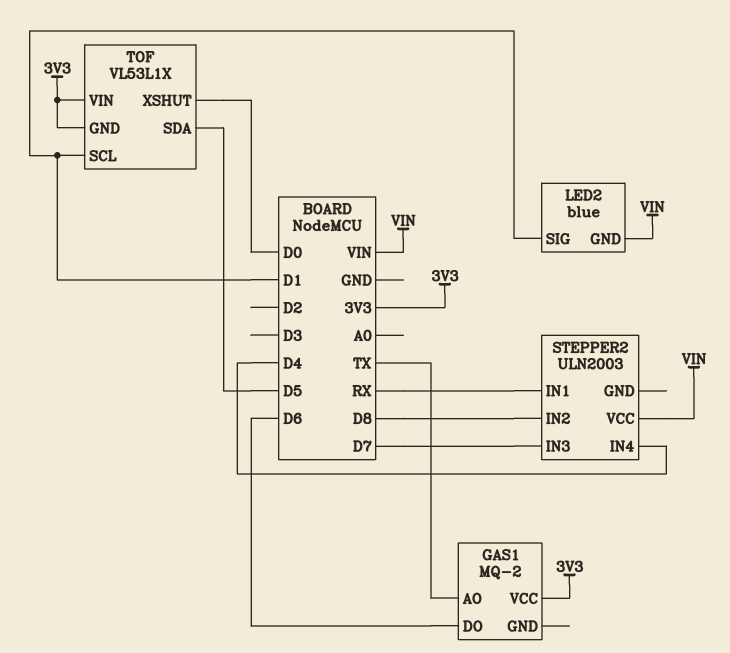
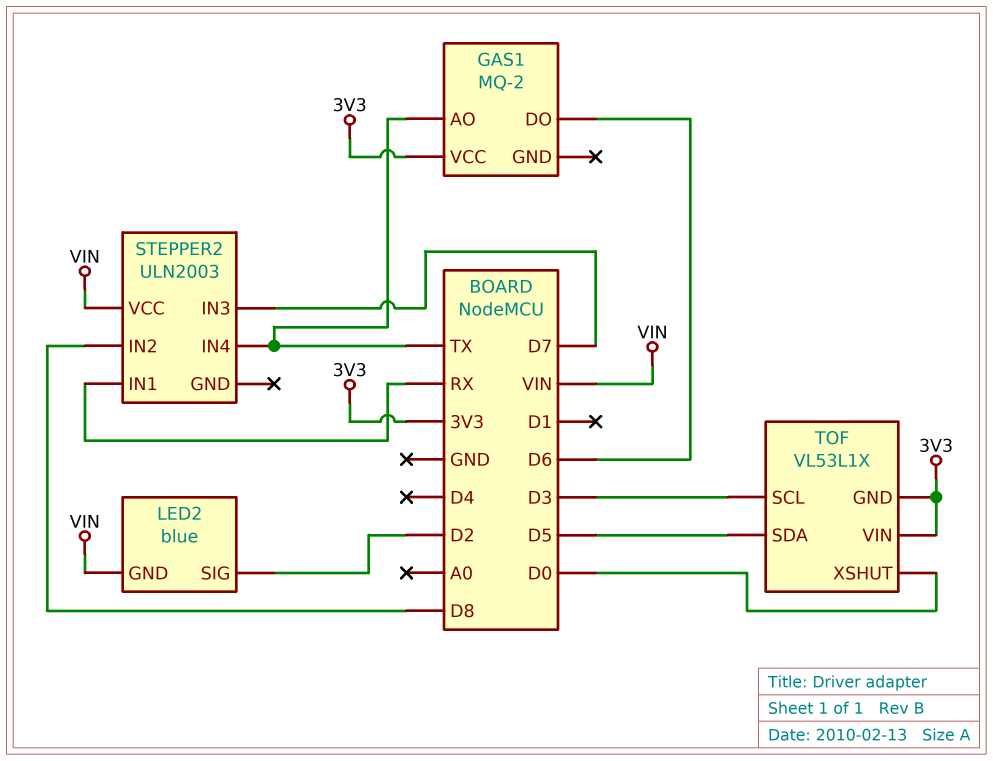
LED2 pin SIG: D1 -> D2
STEPPER2 pin IN4: D4 -> TX
TOF pin SCL: D1 -> D3

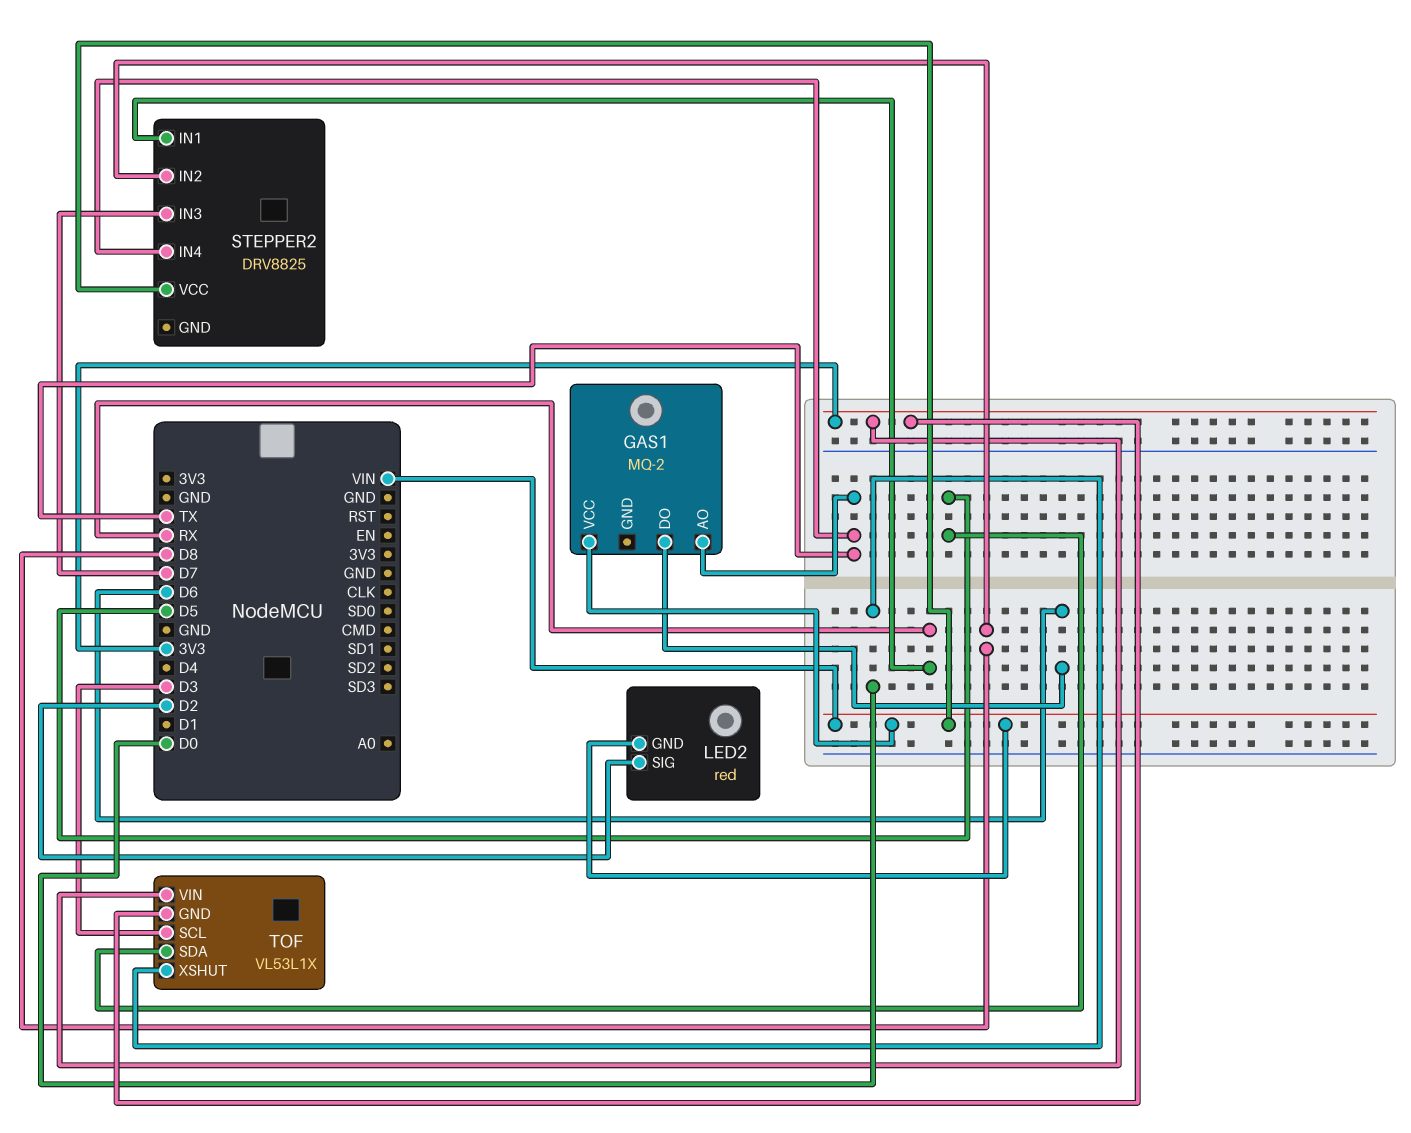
GAS1 pin VCC: 3V3 -> VIN
LED2: blue -> red
STEPPER2: ULN2003 -> DRV8825

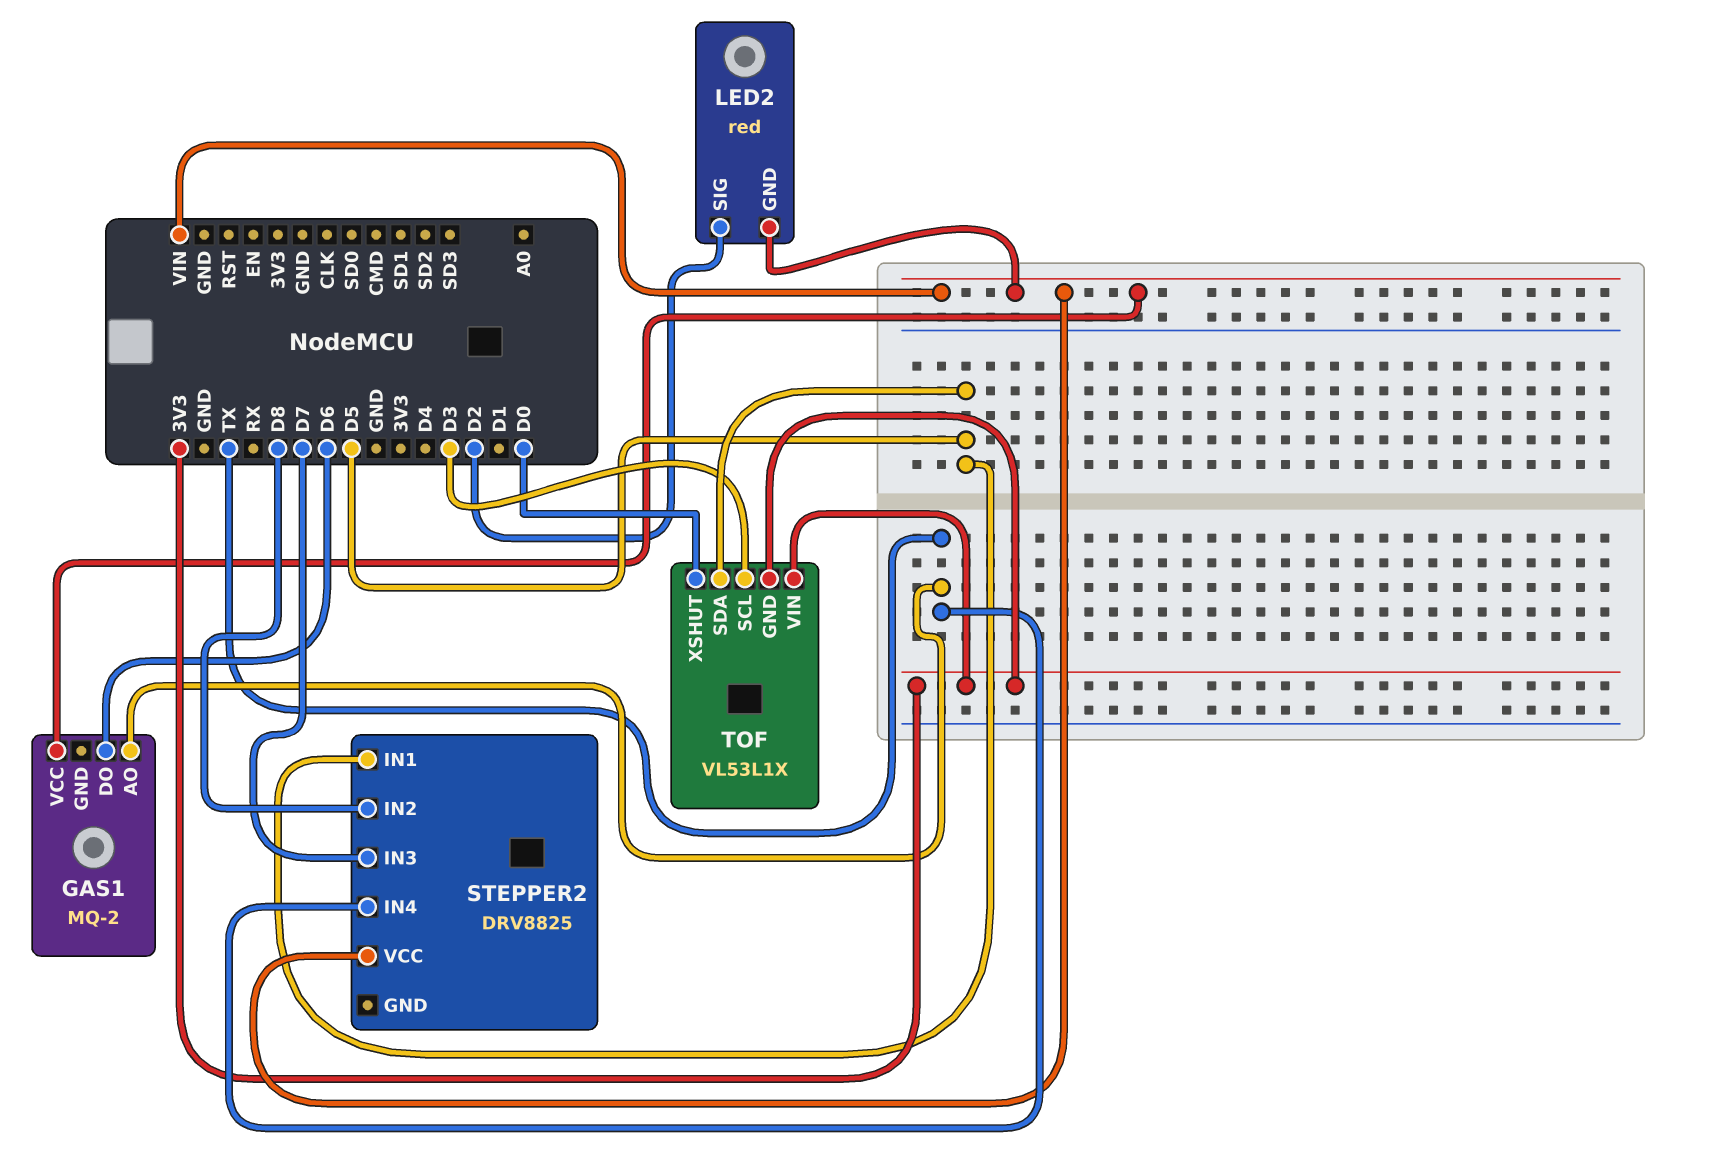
STEPPER2 pin IN1: RX -> D5

